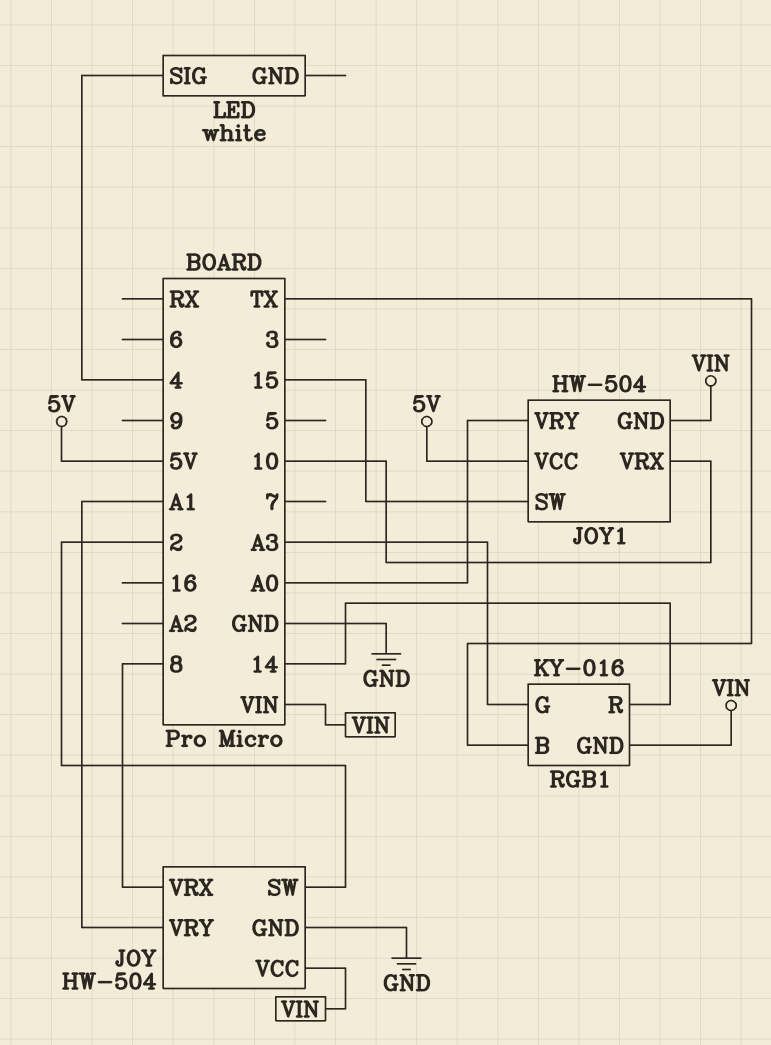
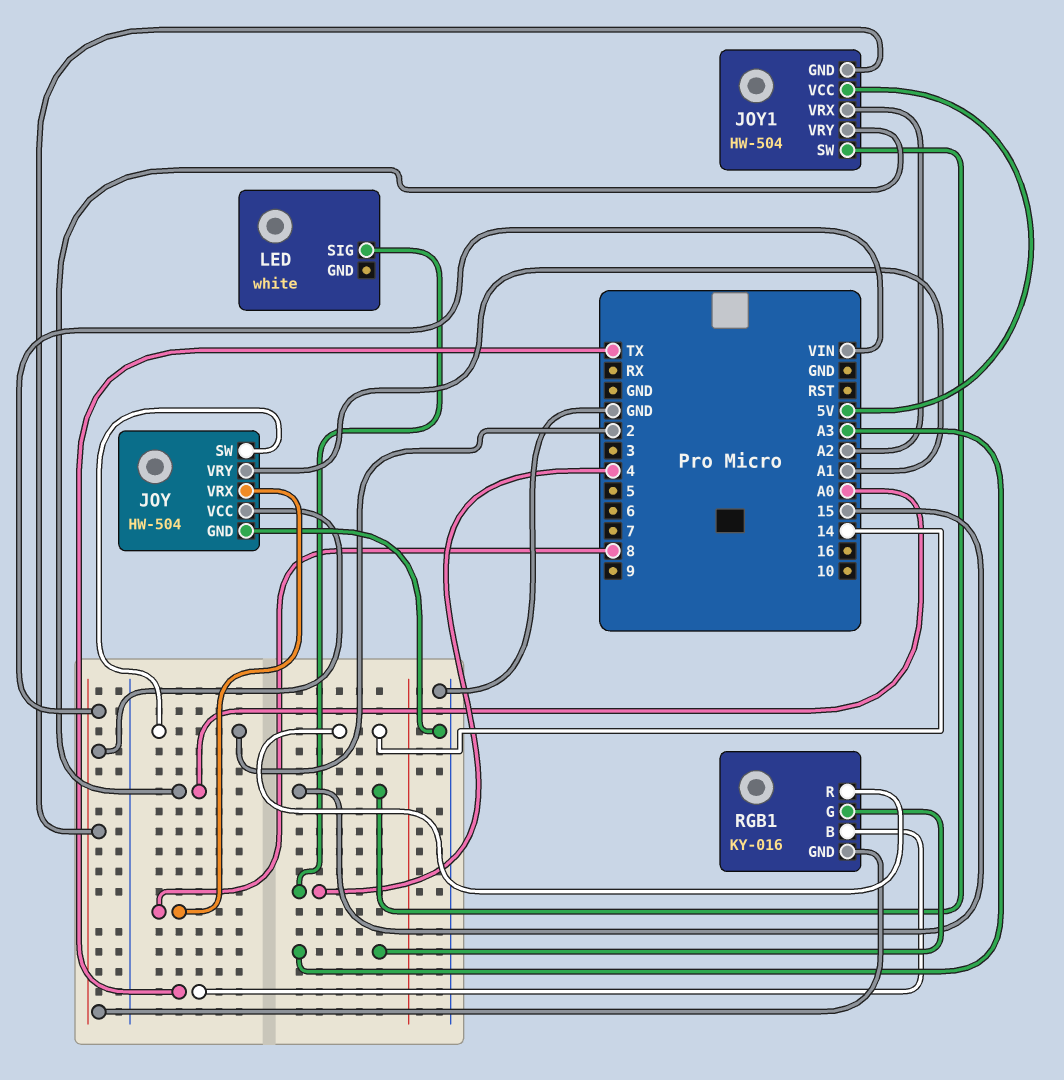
JOY1 pin VRX: 10 -> A2

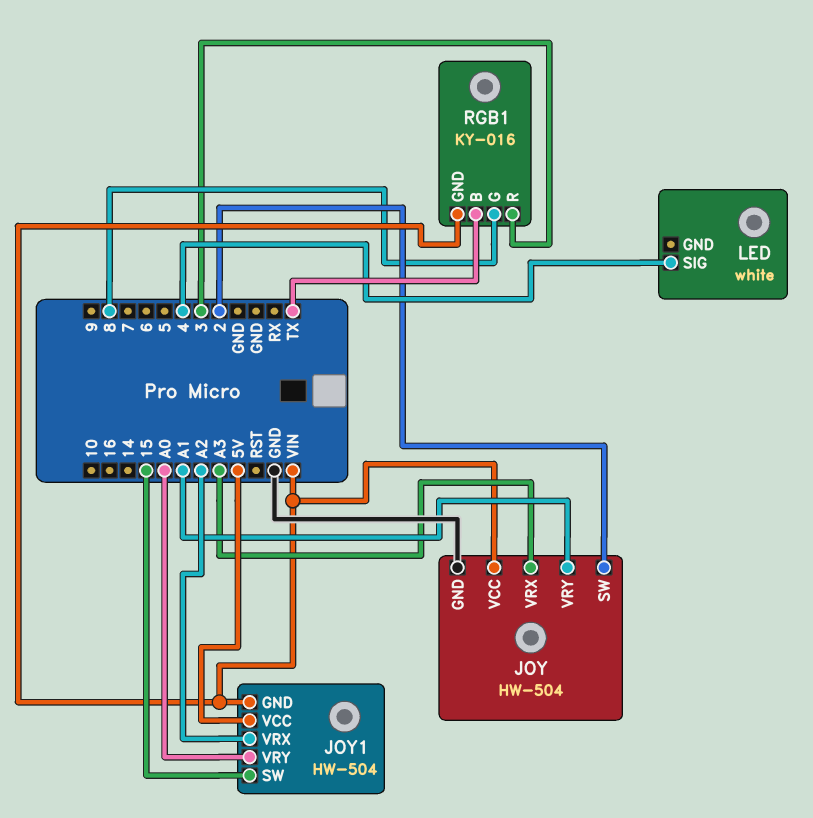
JOY pin VRX: 8 -> A3
RGB1 pin G: A3 -> 8
RGB1 pin R: 14 -> 3

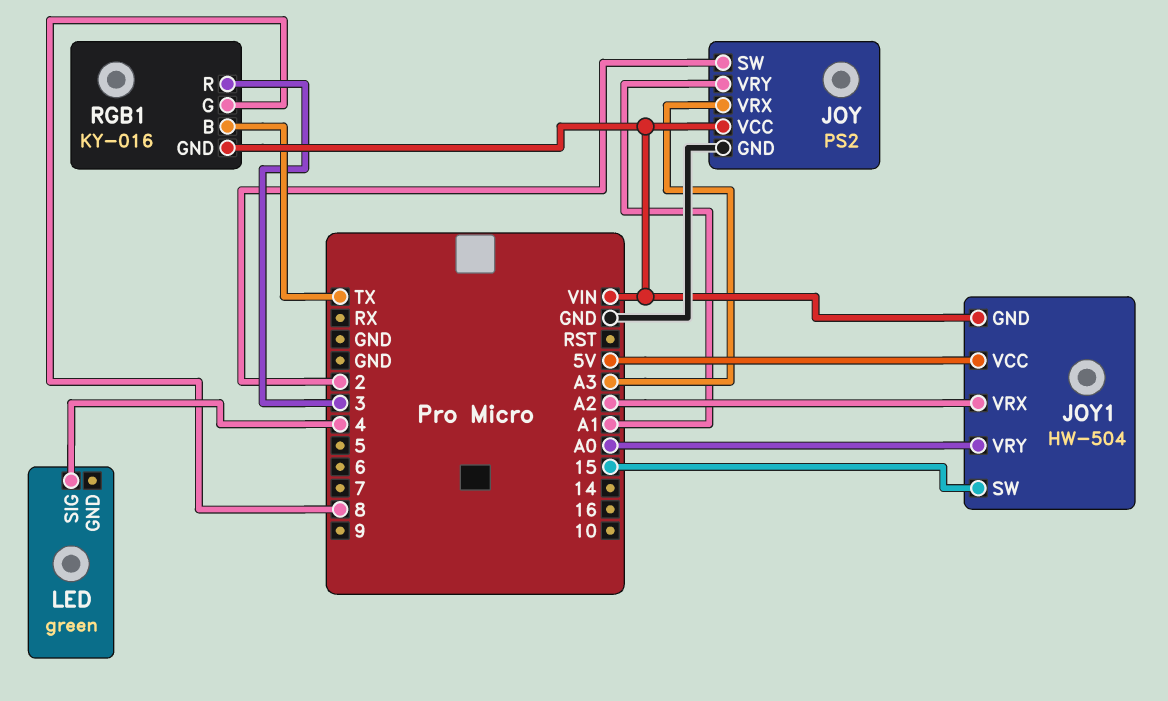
JOY: HW-504 -> PS2
LED: white -> green

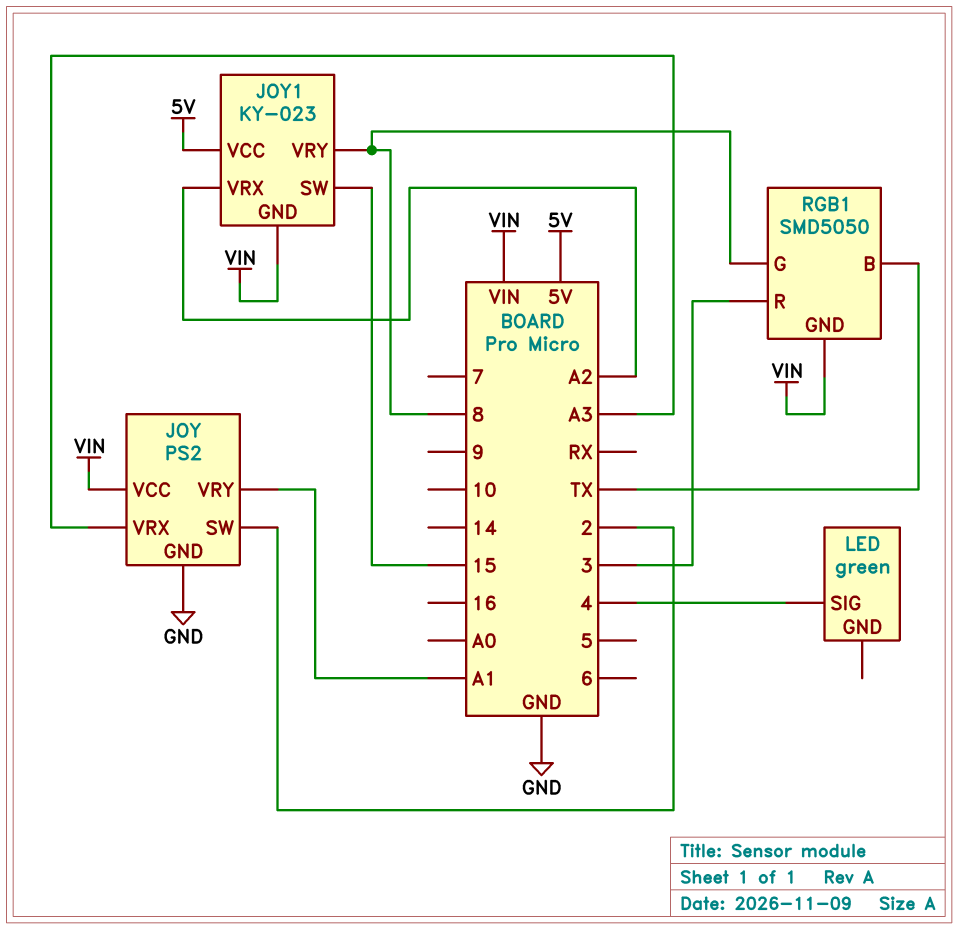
JOY1: HW-504 -> KY-023
JOY1 pin VRY: A0 -> 8
RGB1: KY-016 -> SMD5050

